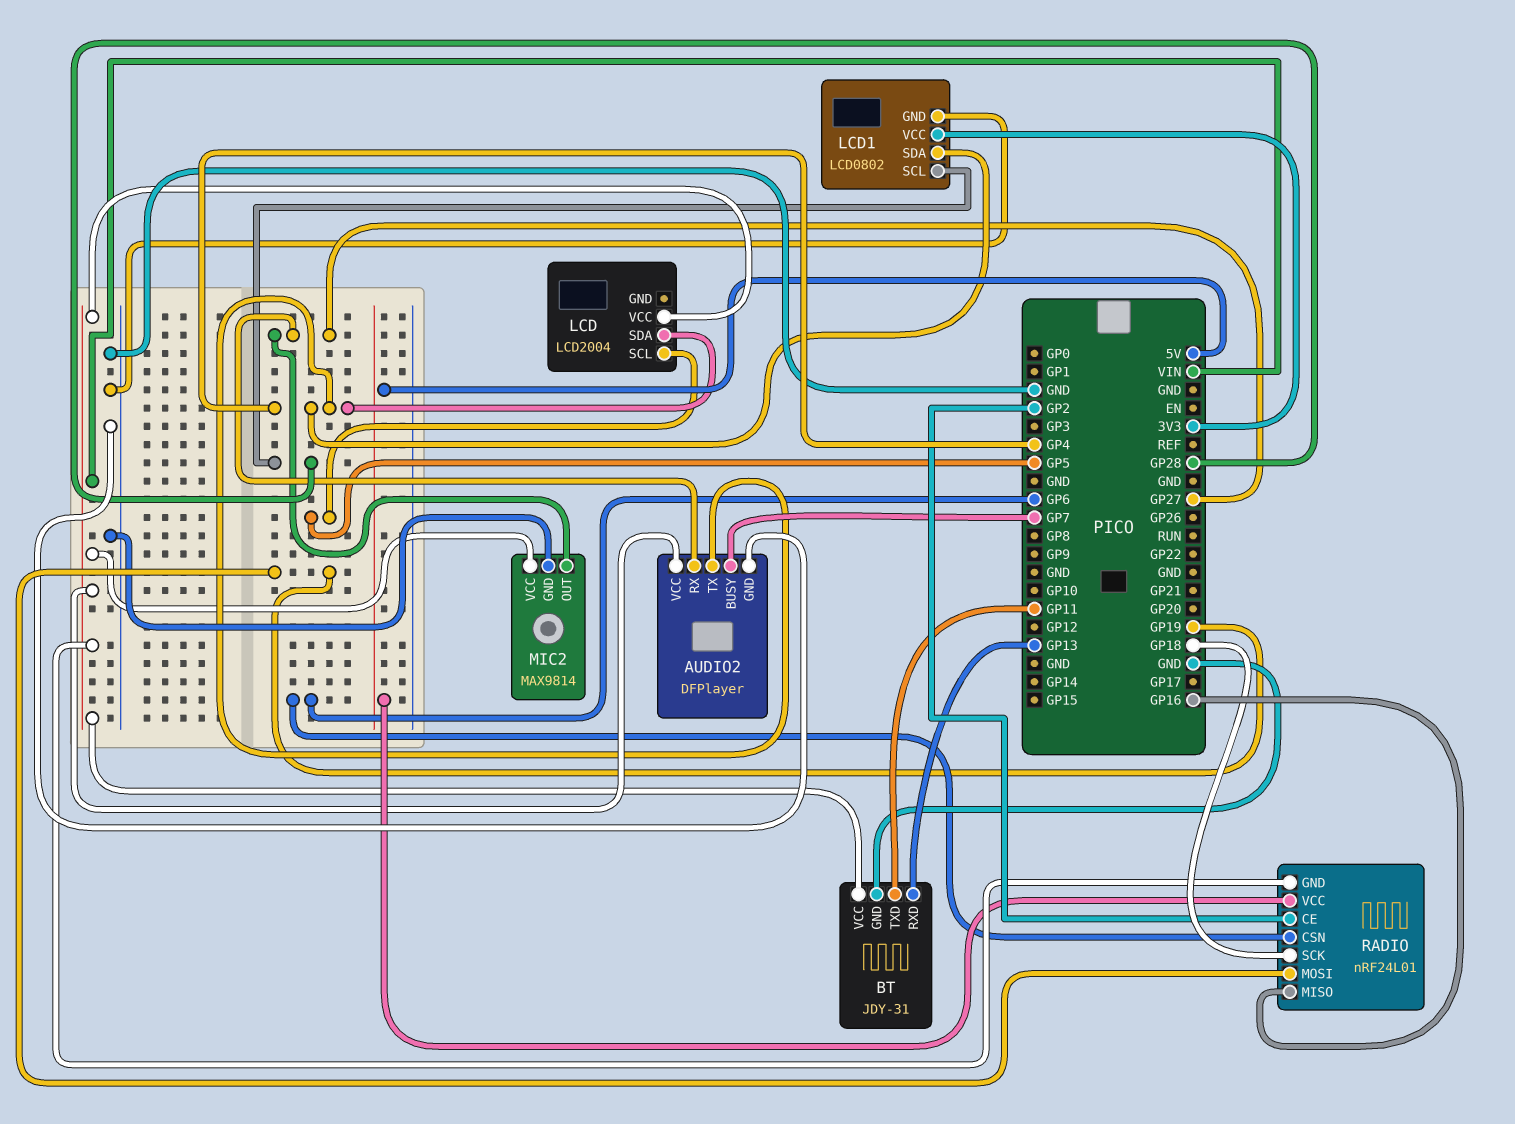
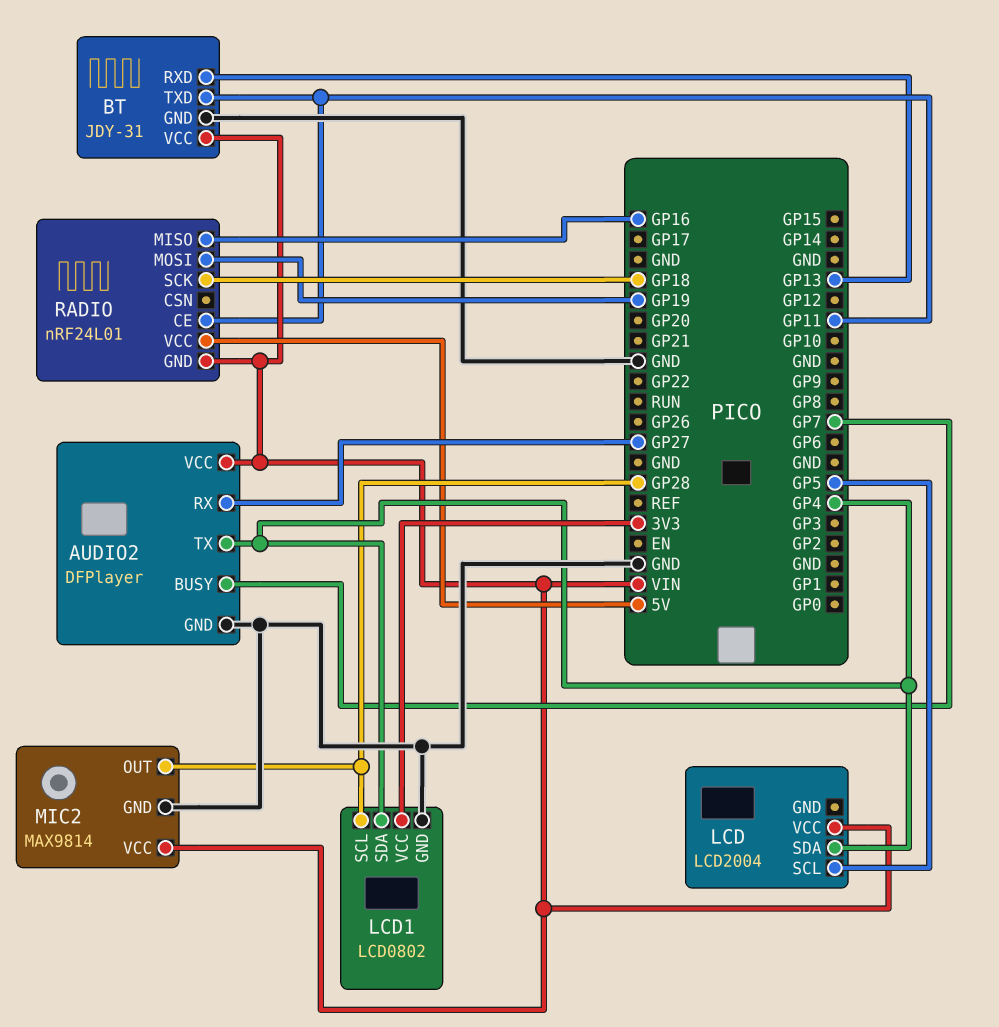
MIC2 pin OUT: GP27 -> GP28
RADIO pin CE: GP2 -> GP11
RADIO pin CSN: GP6 -> none

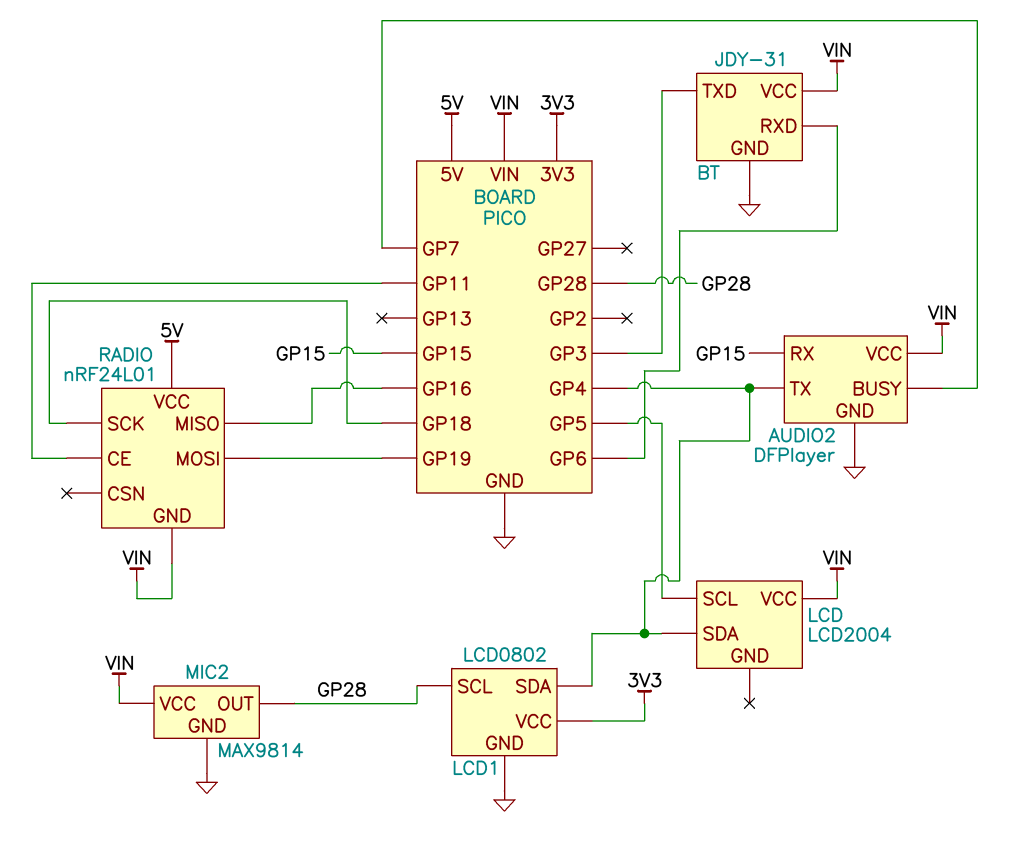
AUDIO2 pin RX: GP27 -> GP15
BT pin RXD: GP13 -> GP6
BT pin TXD: GP11 -> GP3

